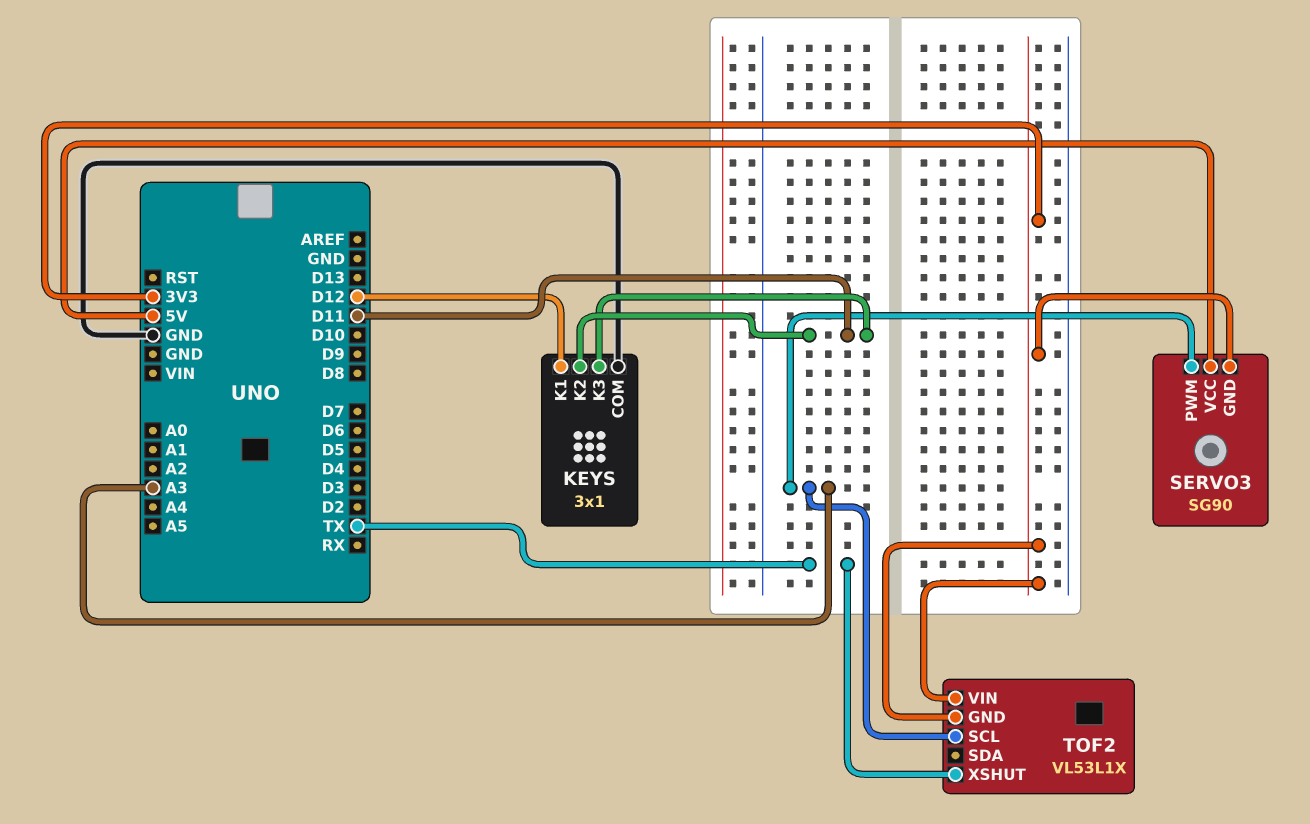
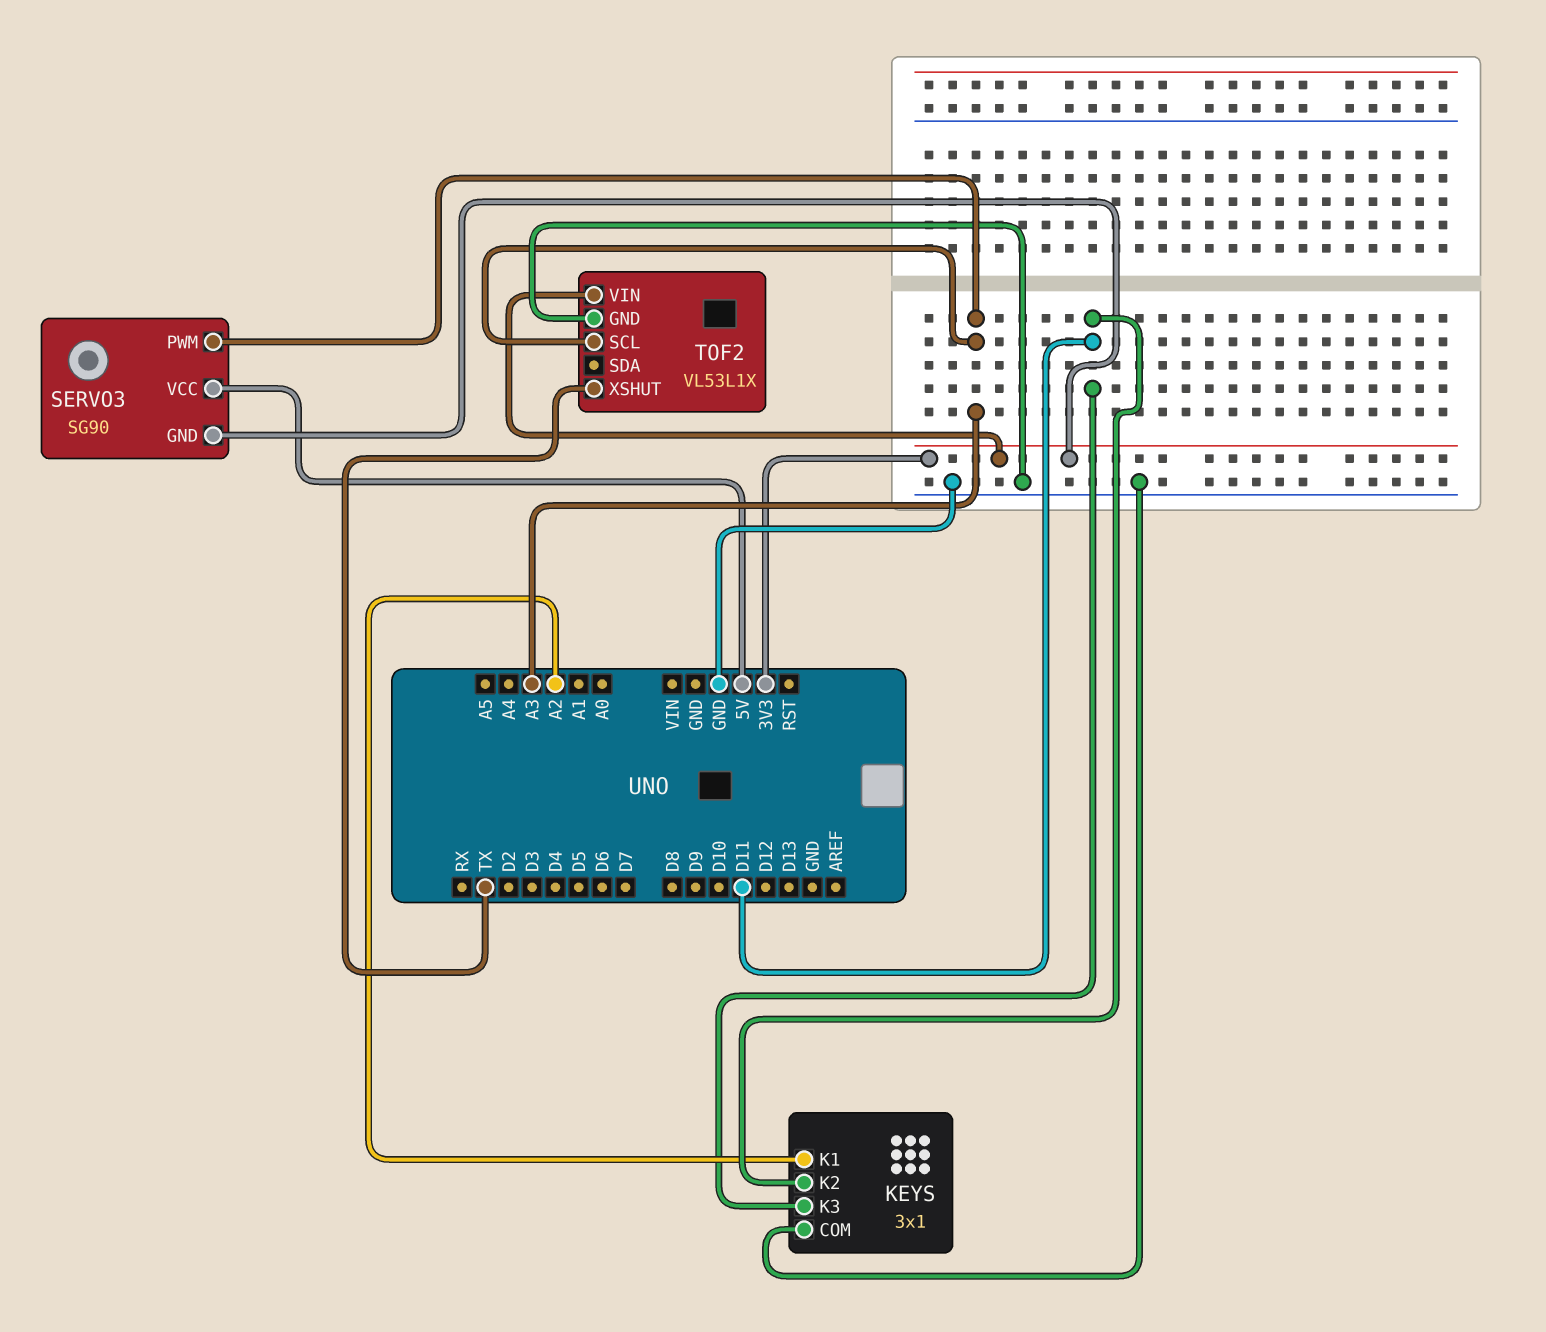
KEYS pin K1: D12 -> A2
TOF2 pin GND: 3V3 -> GND

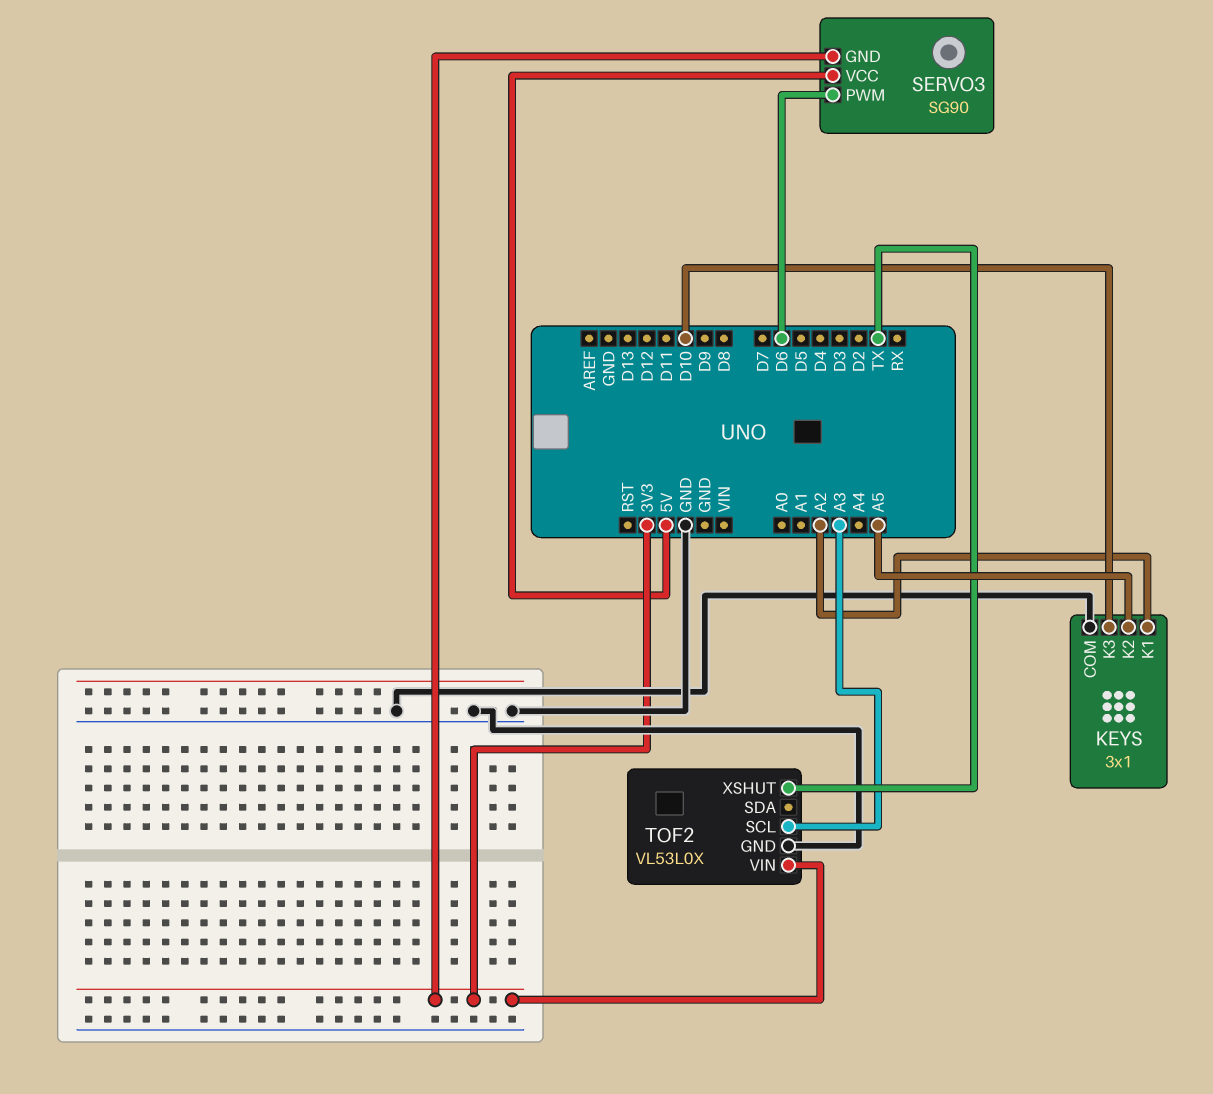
KEYS pin K2: D11 -> A5
KEYS pin K3: D11 -> D10
SERVO3 pin PWM: A3 -> D6
TOF2: VL53L1X -> VL53L0X

